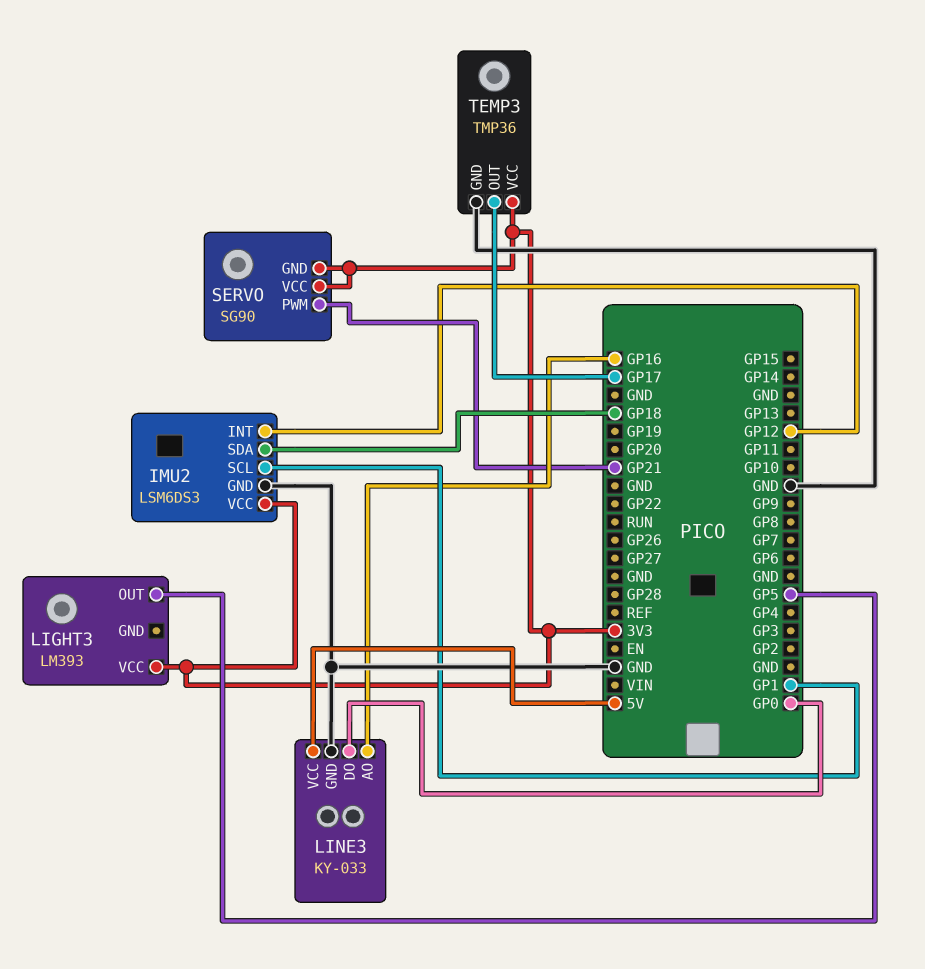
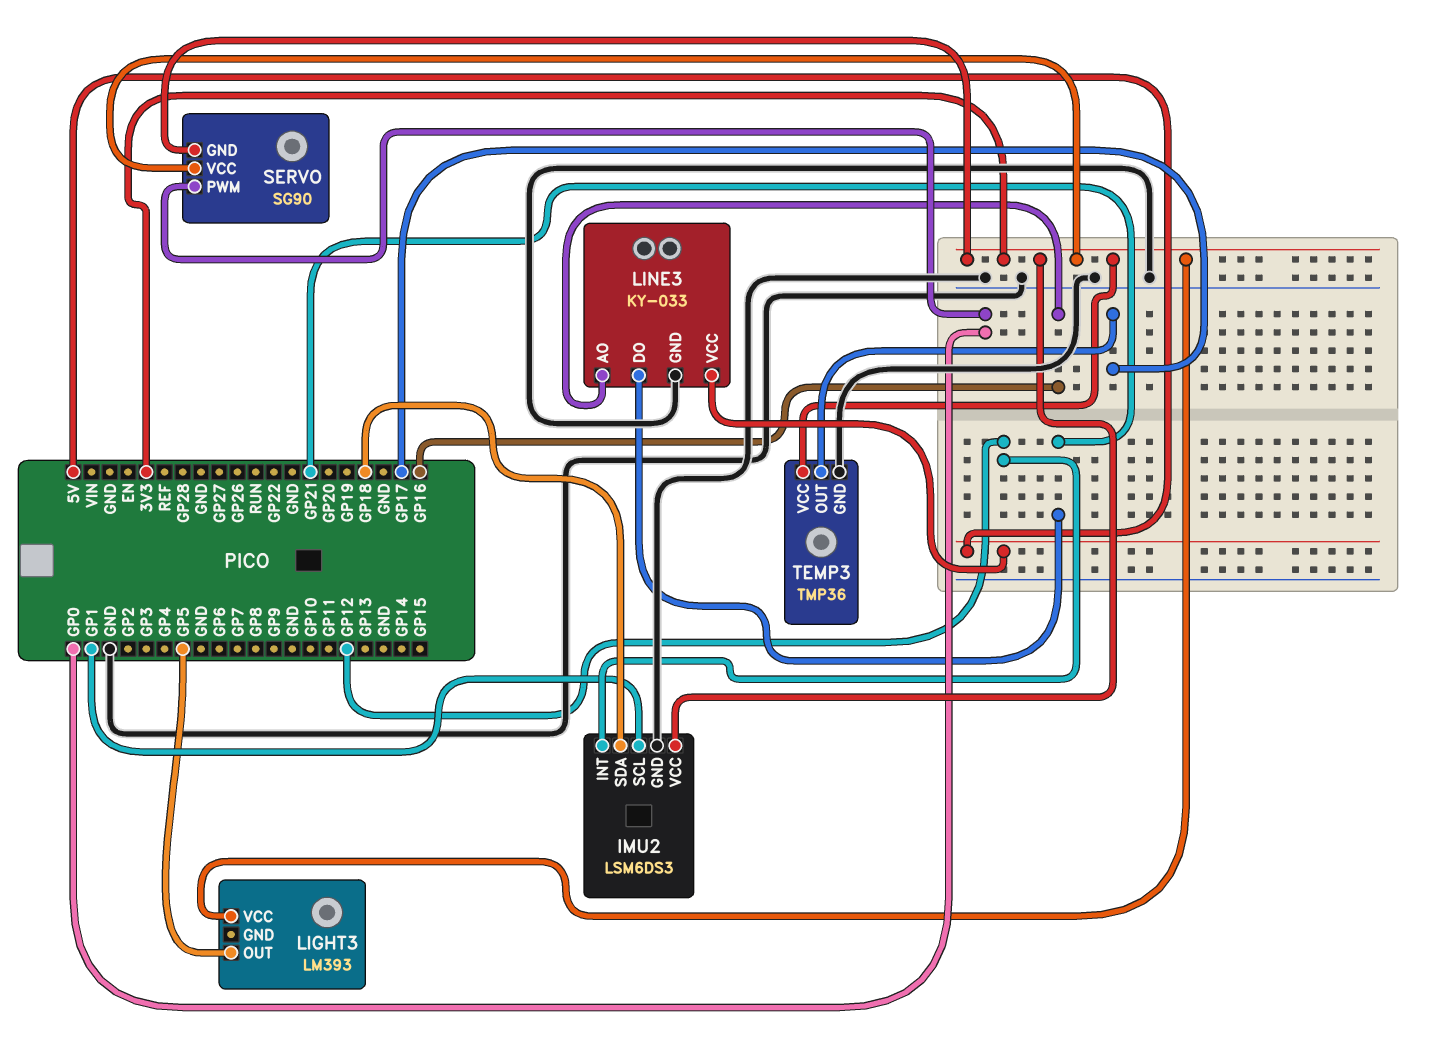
LINE3 pin DO: GP0 -> GP21
SERVO pin PWM: GP21 -> GP0

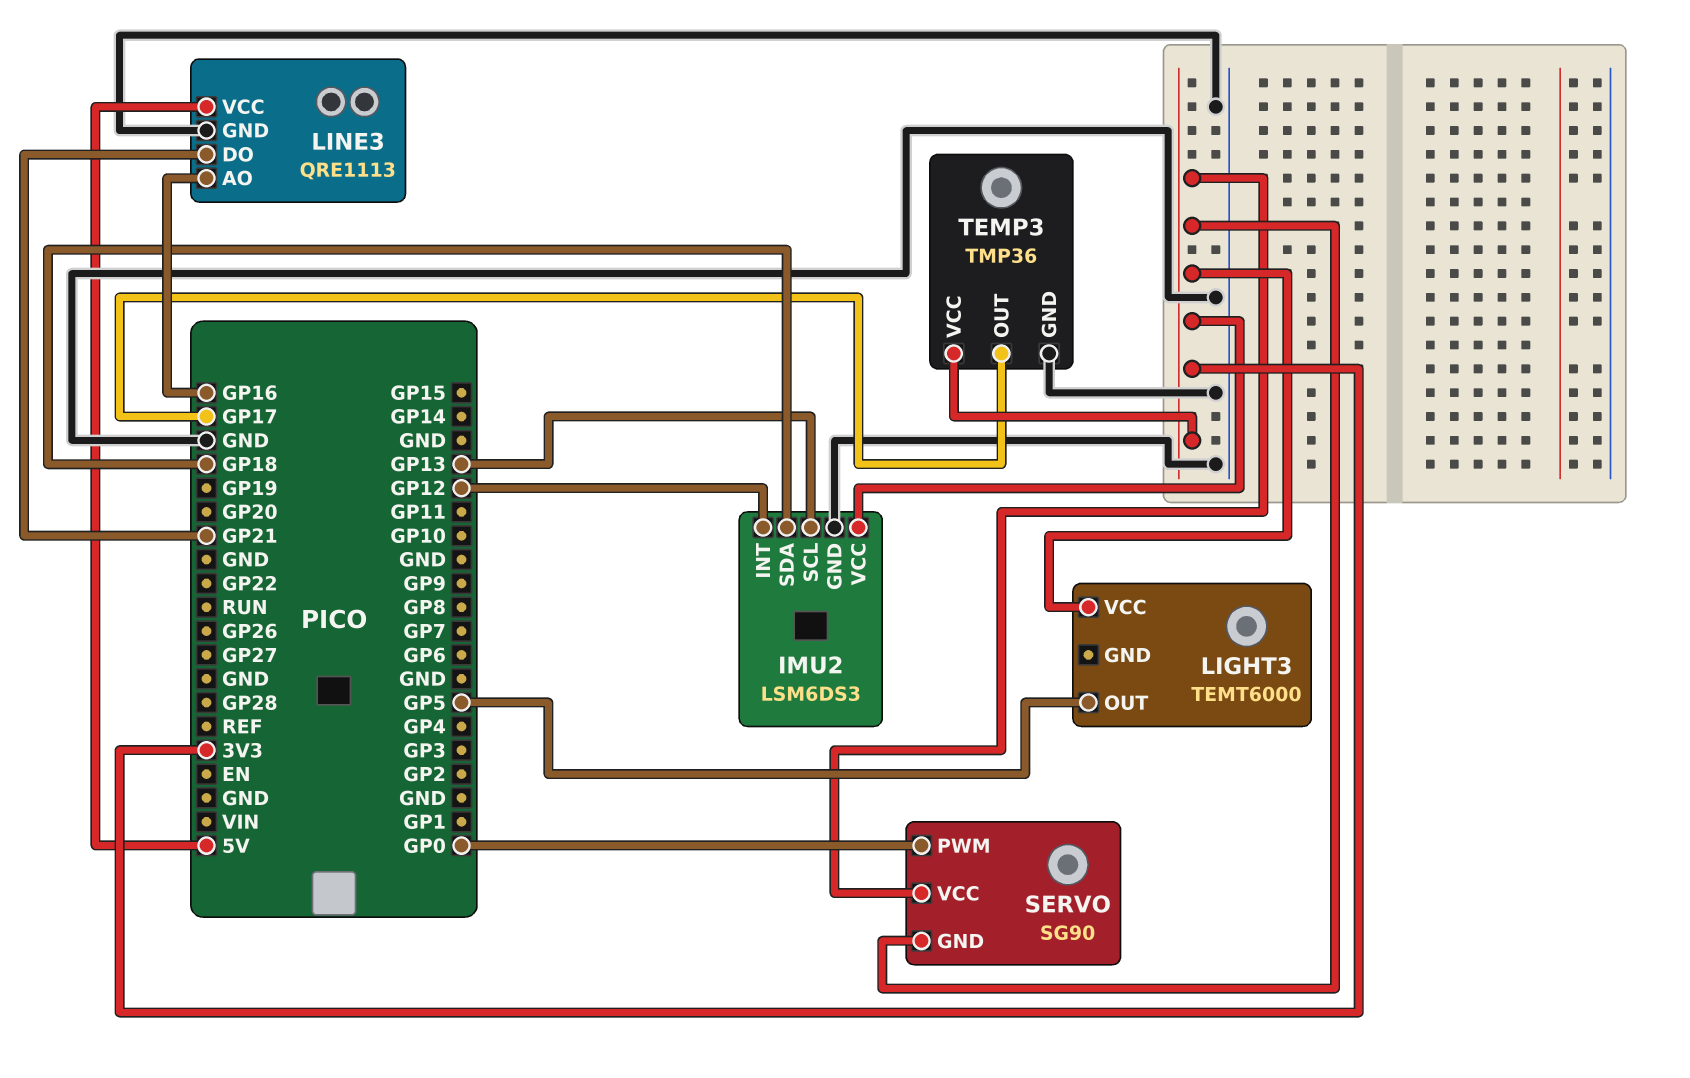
IMU2 pin SCL: GP1 -> GP13
LIGHT3: LM393 -> TEMT6000
LINE3: KY-033 -> QRE1113

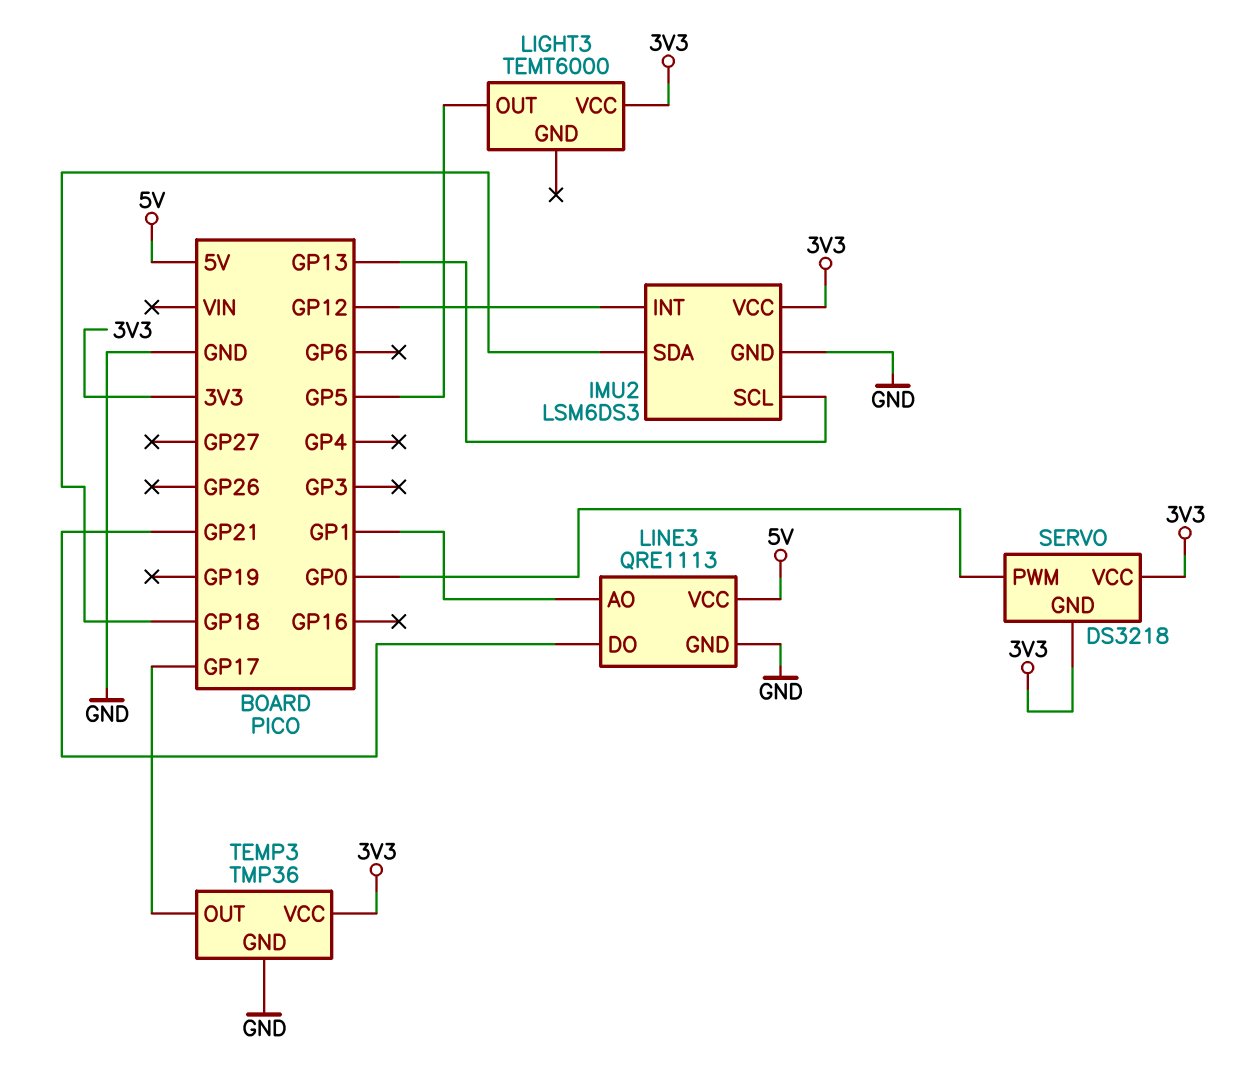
LINE3 pin AO: GP16 -> GP1
SERVO: SG90 -> DS3218

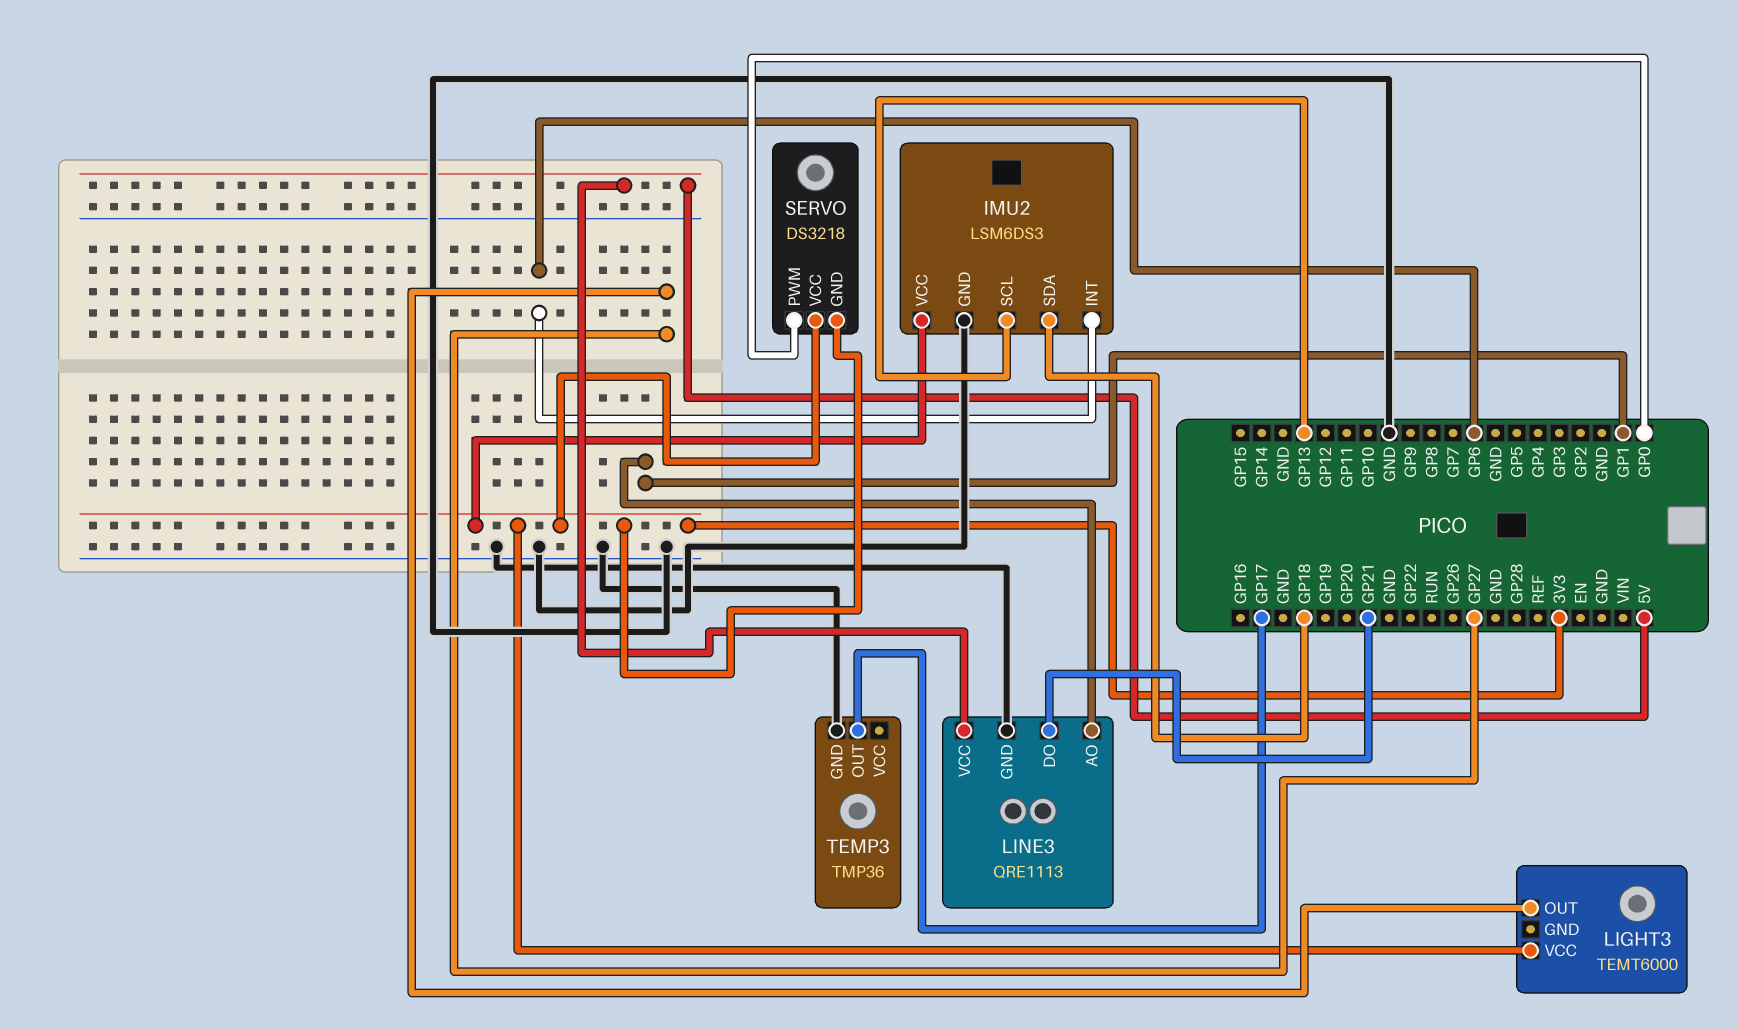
IMU2 pin INT: GP12 -> GP6
LIGHT3 pin OUT: GP5 -> GP27
TEMP3 pin VCC: 3V3 -> none

